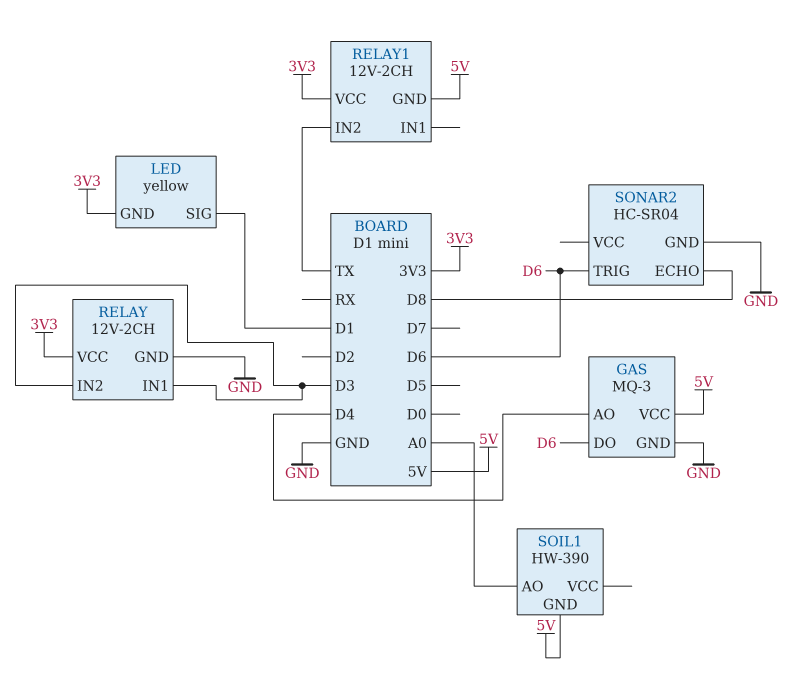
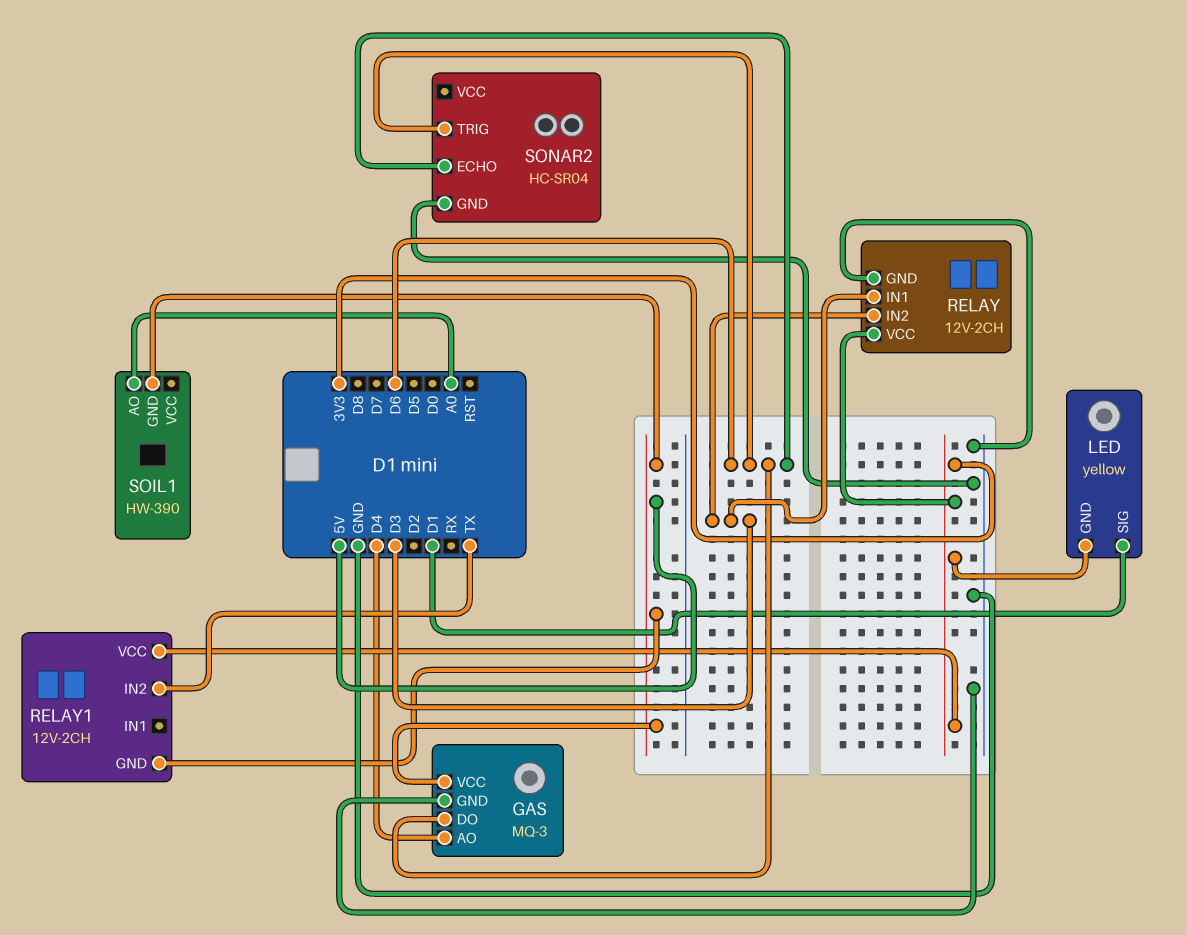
SONAR2 pin ECHO: D8 -> D6

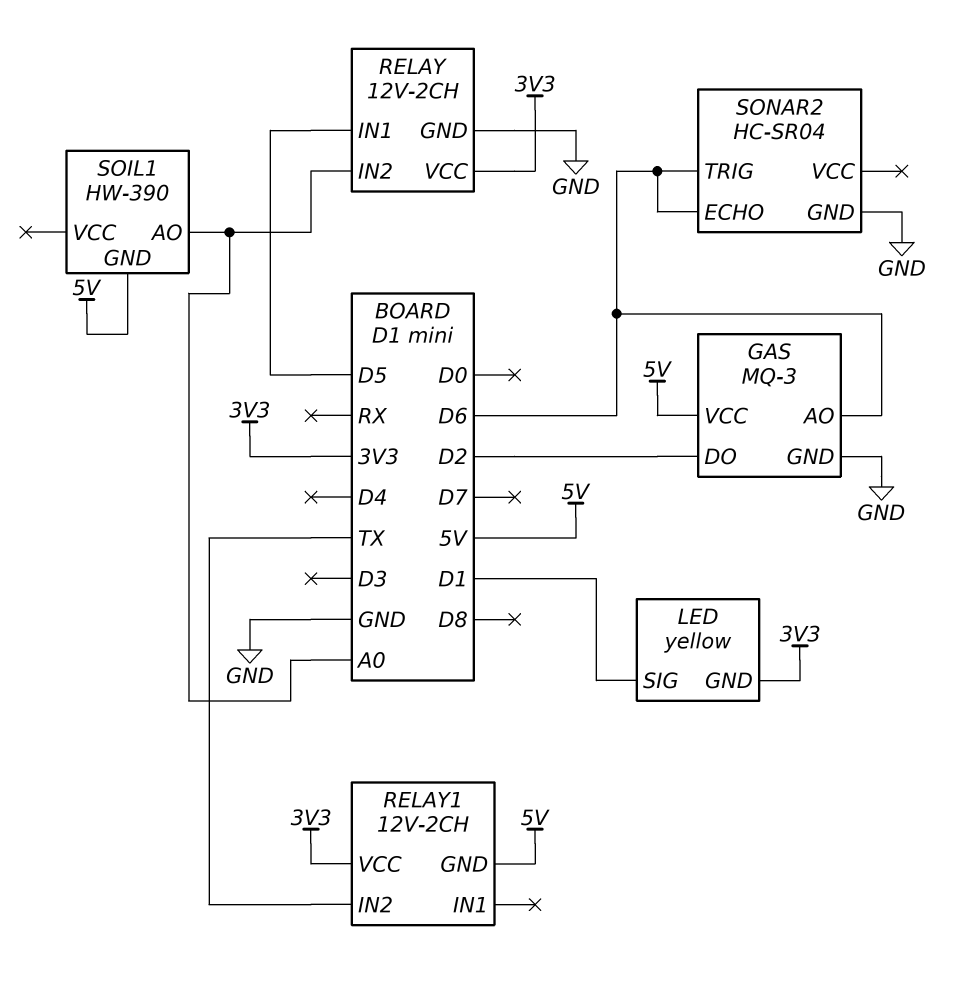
GAS pin AO: D4 -> D6
GAS pin DO: D6 -> D2
RELAY pin IN1: D3 -> D5
RELAY pin IN2: D3 -> A0

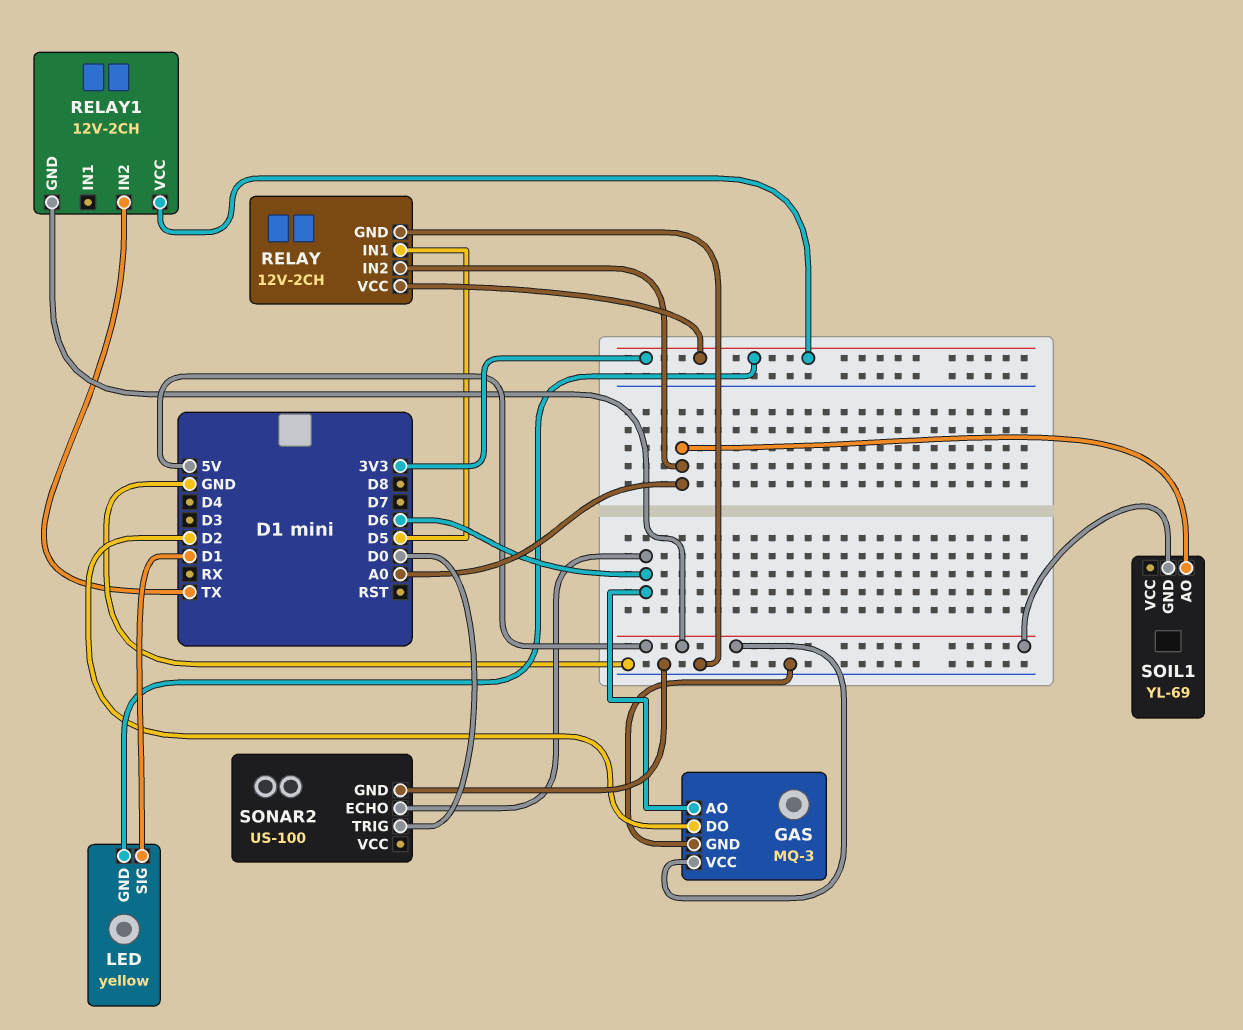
SOIL1: HW-390 -> YL-69
SONAR2: HC-SR04 -> US-100
SONAR2 pin TRIG: D6 -> D0

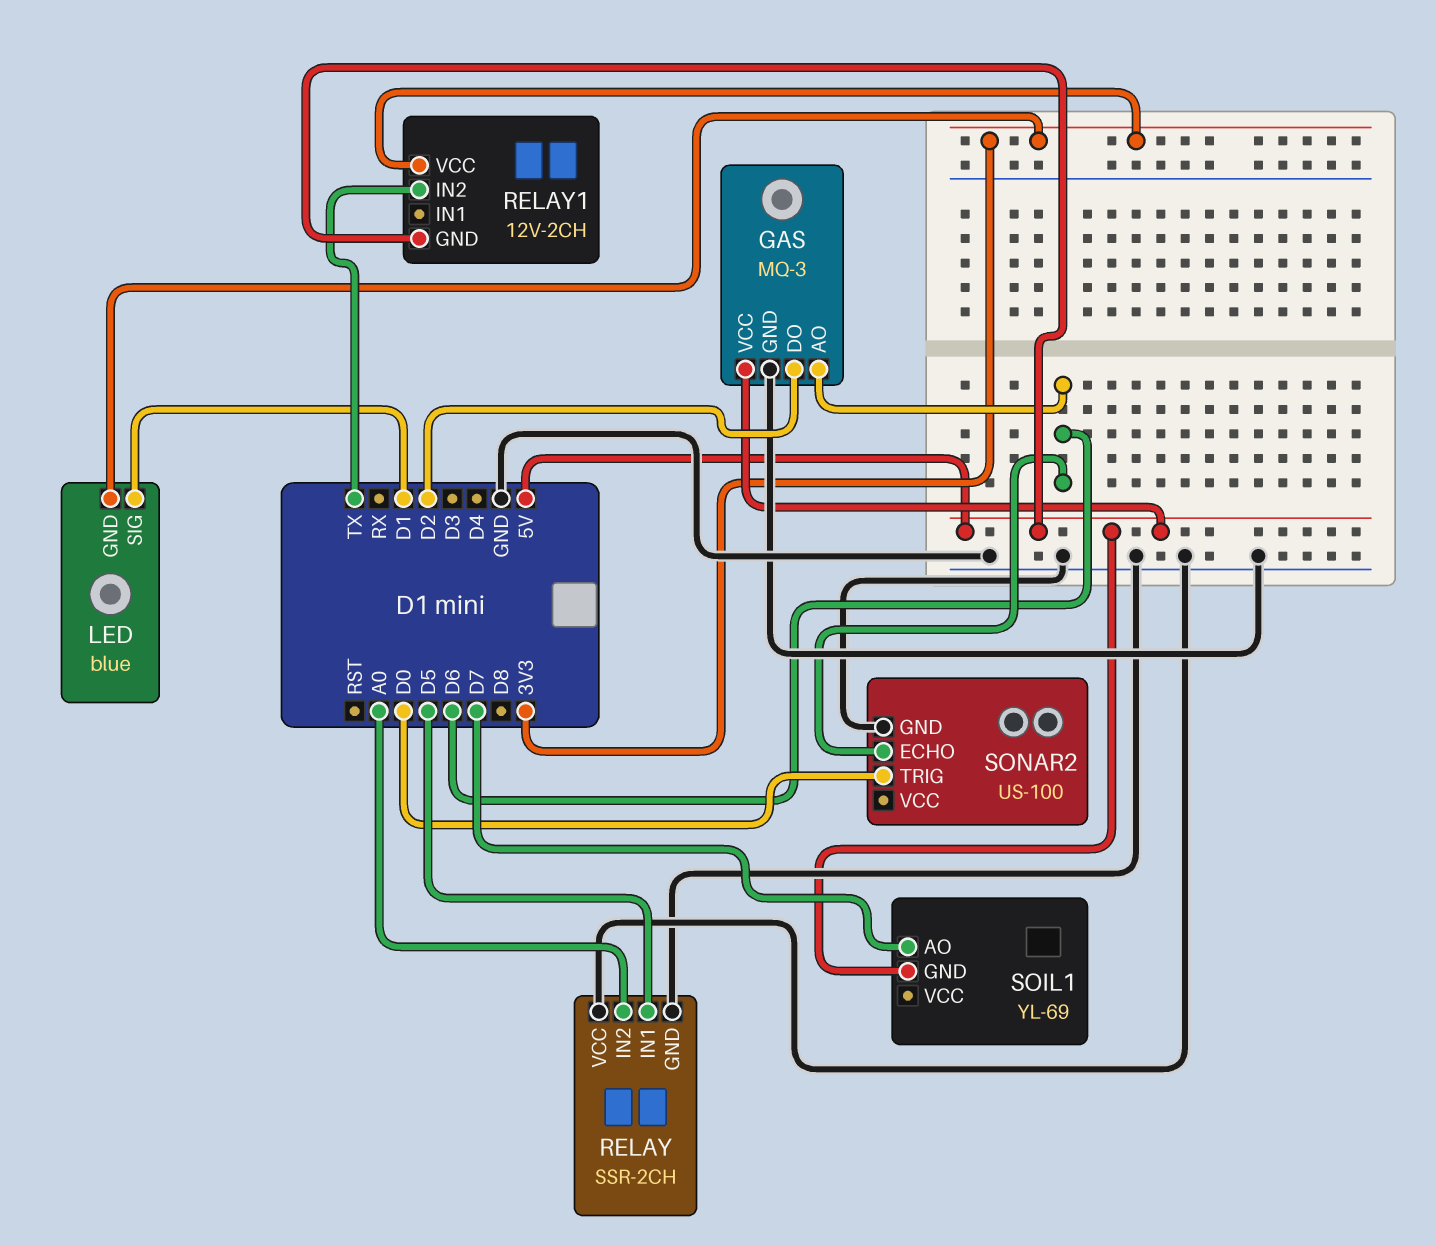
LED: yellow -> blue
RELAY: 12V-2CH -> SSR-2CH
RELAY pin VCC: 3V3 -> GND
SOIL1 pin AO: A0 -> D7

